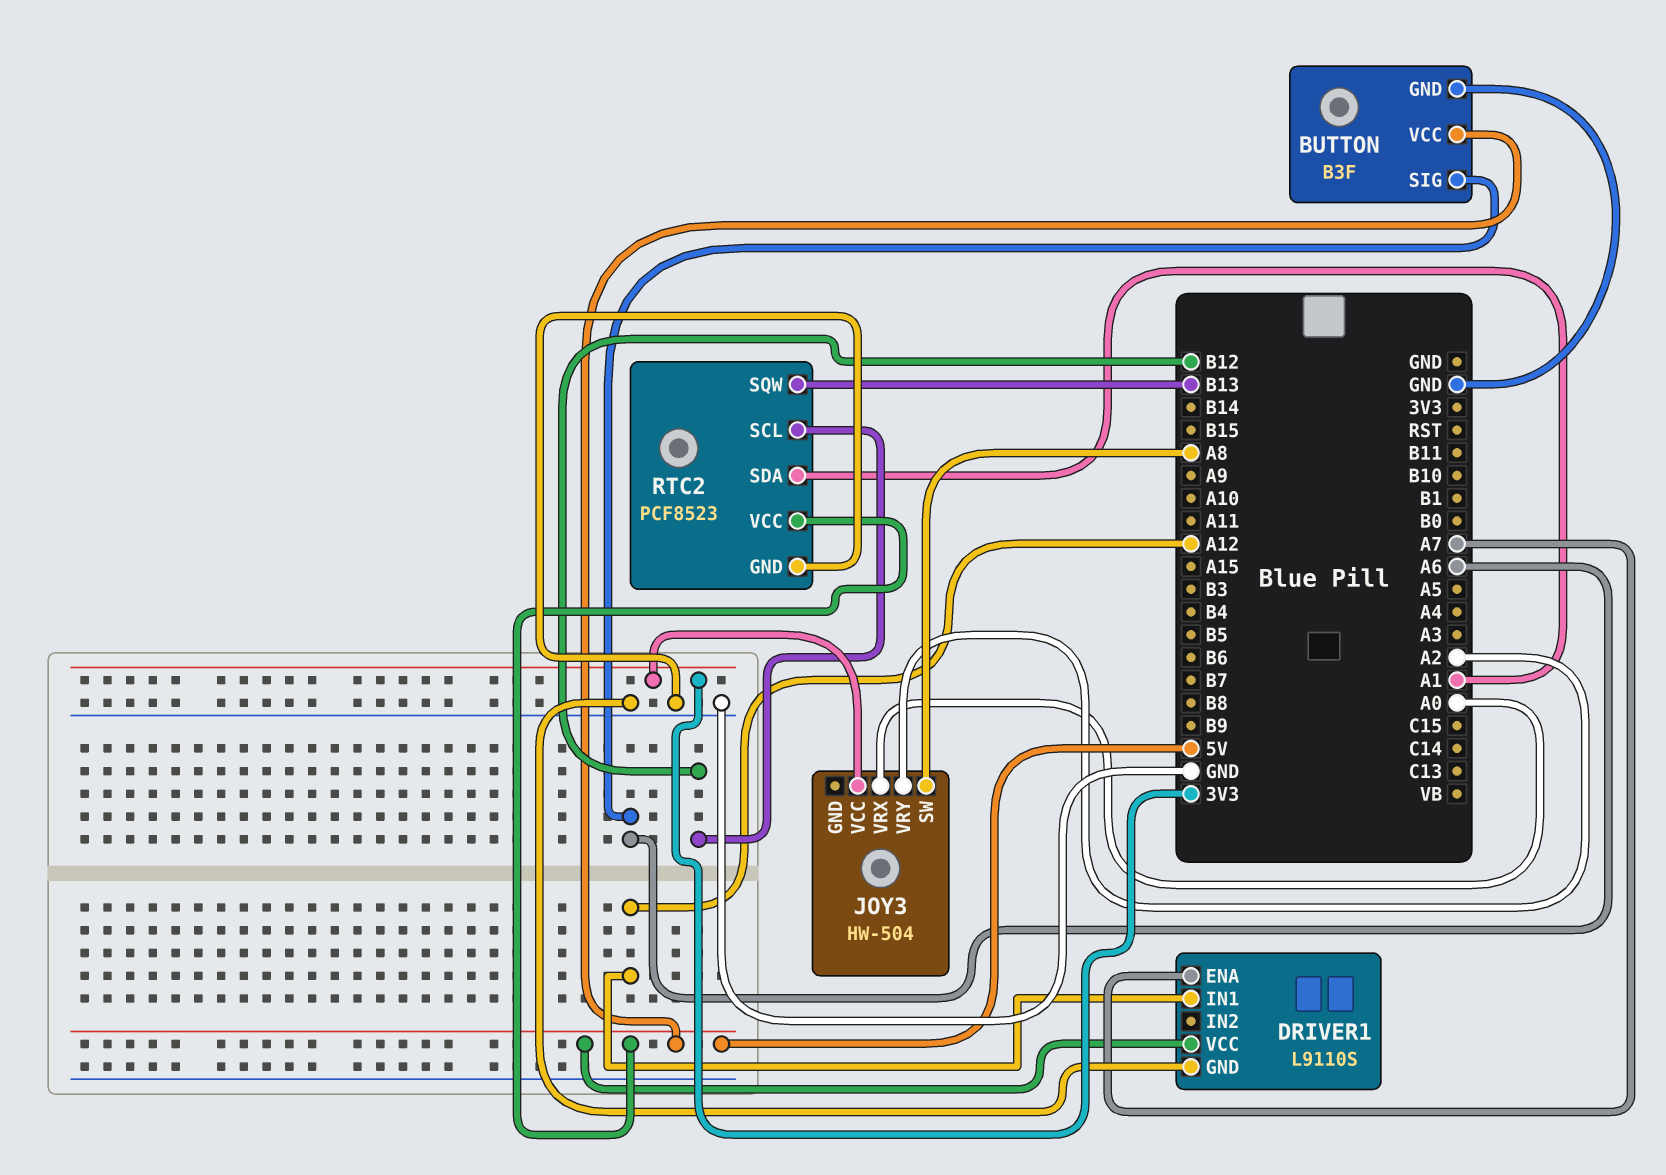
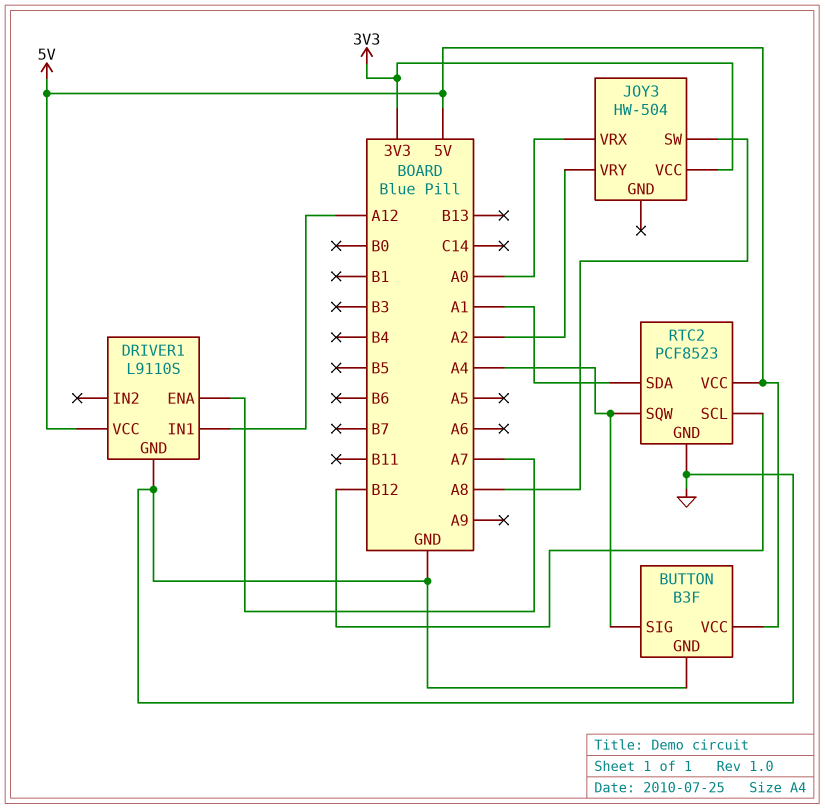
BUTTON pin SIG: A6 -> A4
RTC2 pin SQW: B13 -> A4

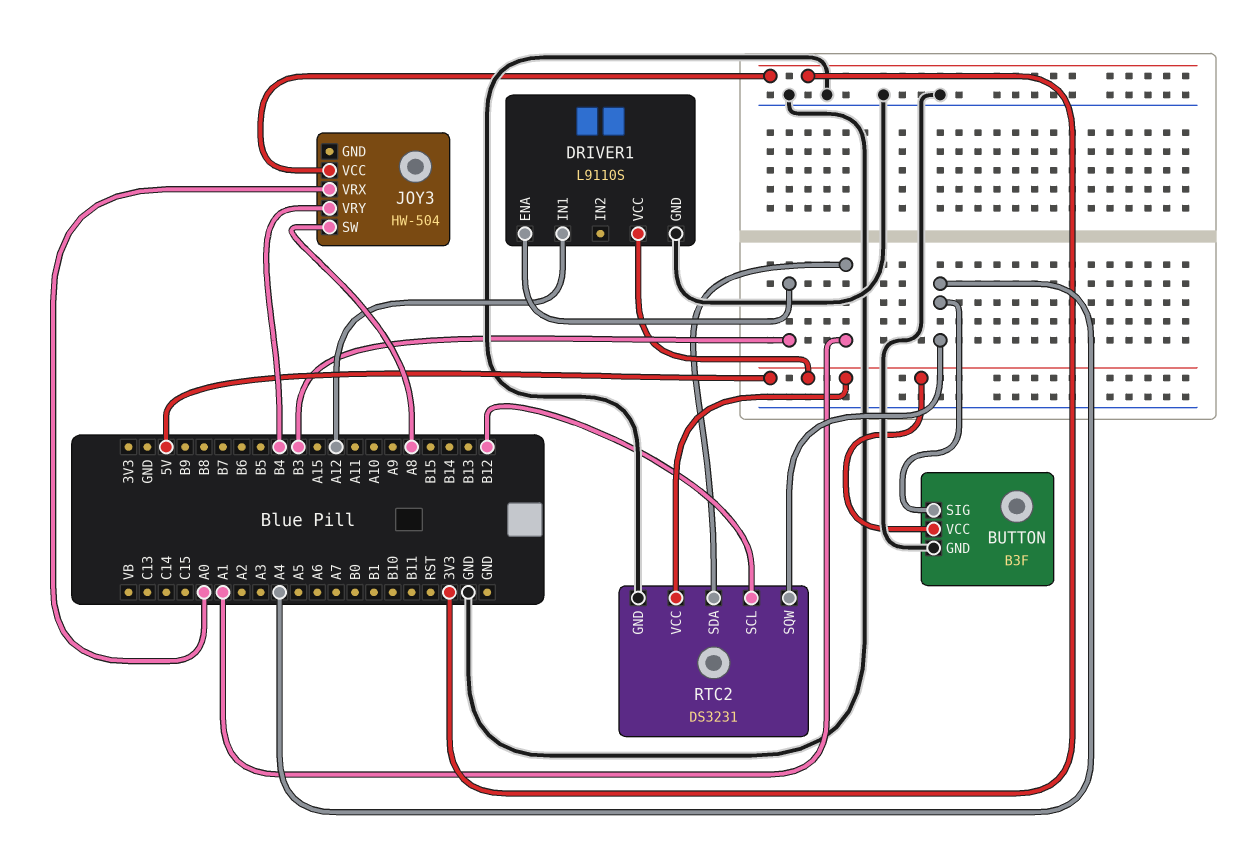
DRIVER1 pin ENA: A7 -> B3
JOY3 pin VRY: A2 -> B4
RTC2: PCF8523 -> DS3231

